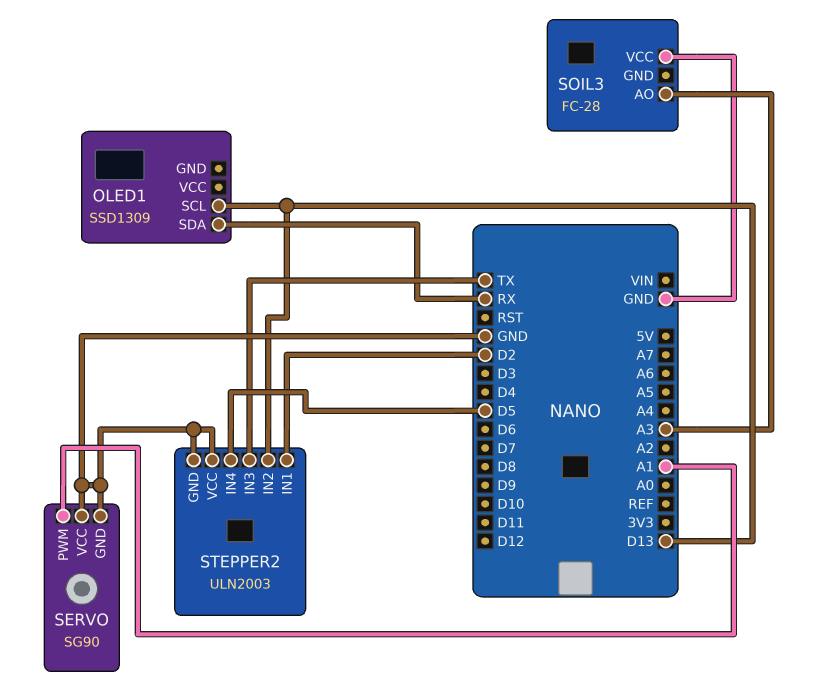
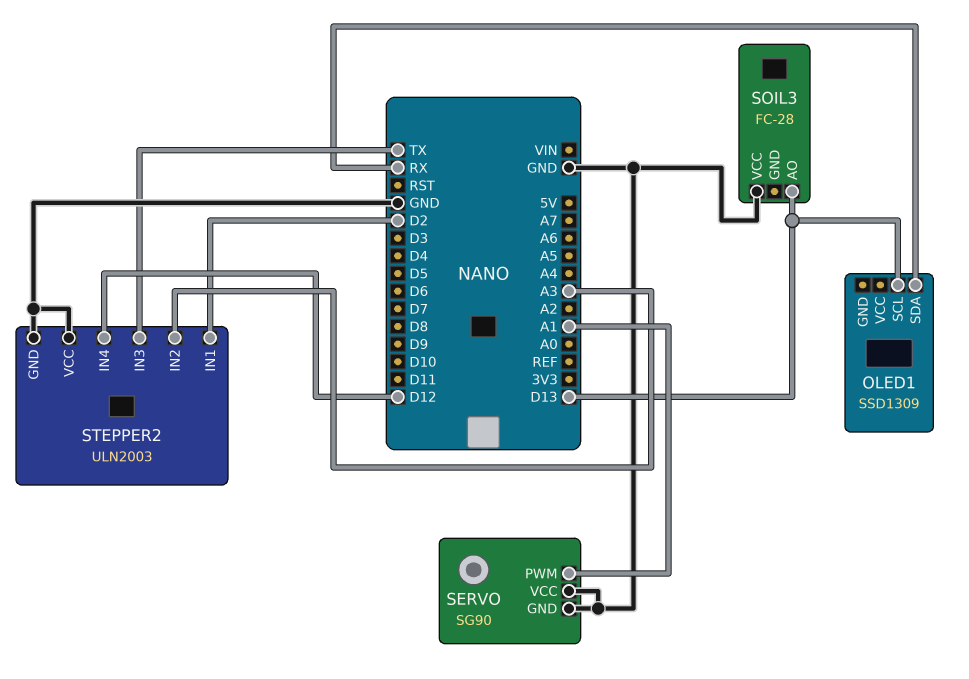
SOIL3 pin AO: A3 -> D13
STEPPER2 pin IN2: D13 -> A3
STEPPER2 pin IN4: D5 -> D12

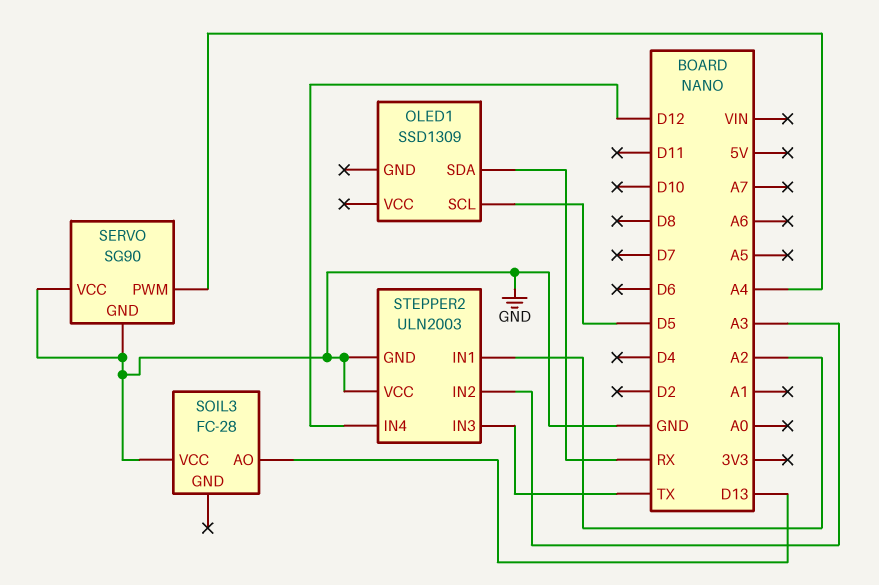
OLED1 pin SCL: D13 -> D5
SERVO pin PWM: A1 -> A4
STEPPER2 pin IN1: D2 -> A2

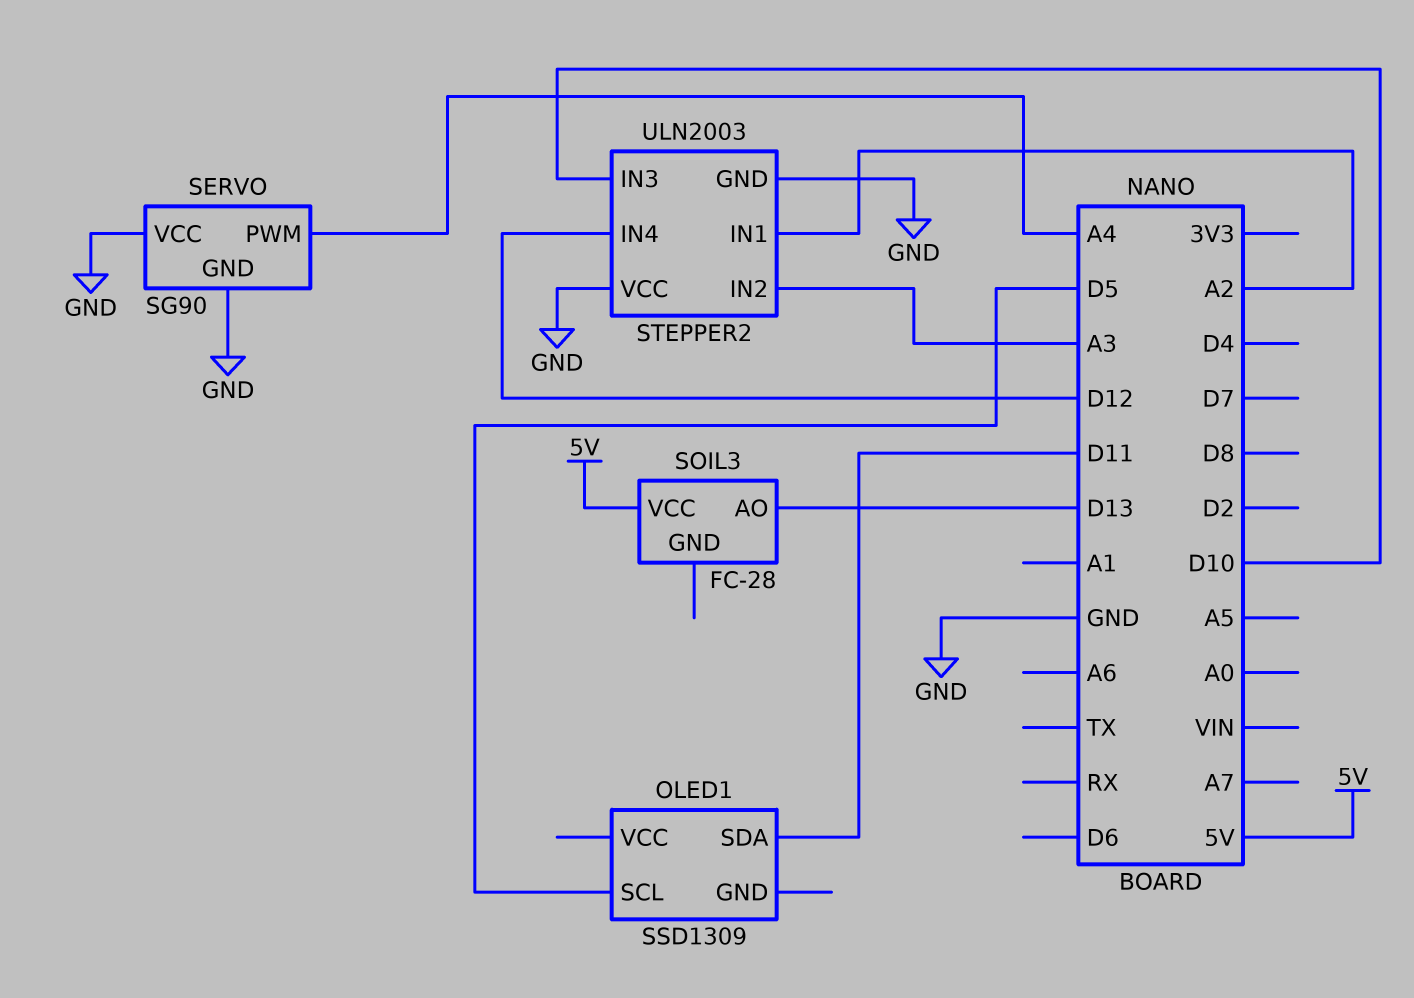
OLED1 pin SDA: RX -> D11
SOIL3 pin VCC: GND -> 5V
STEPPER2 pin IN3: TX -> D10

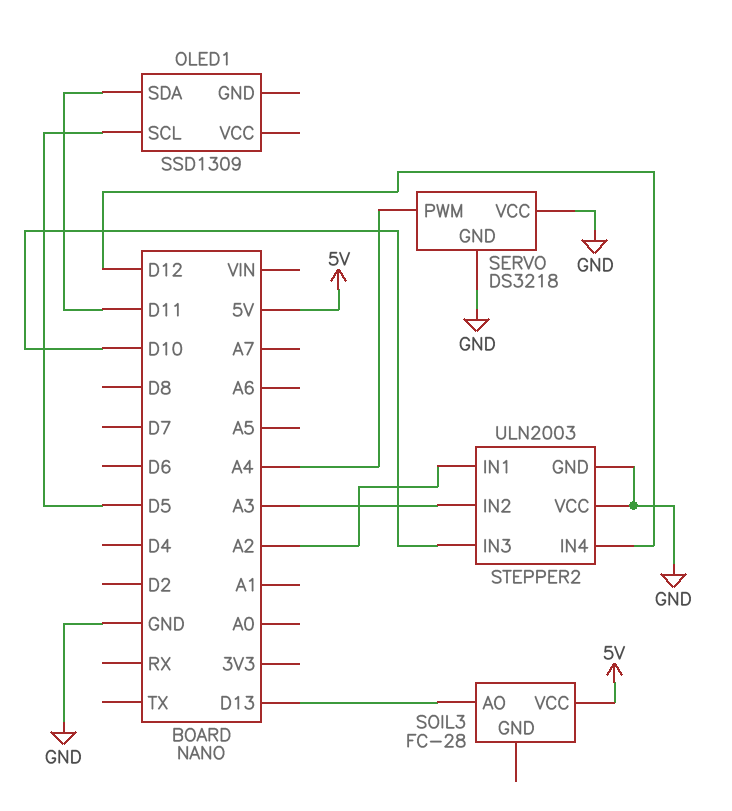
SERVO: SG90 -> DS3218

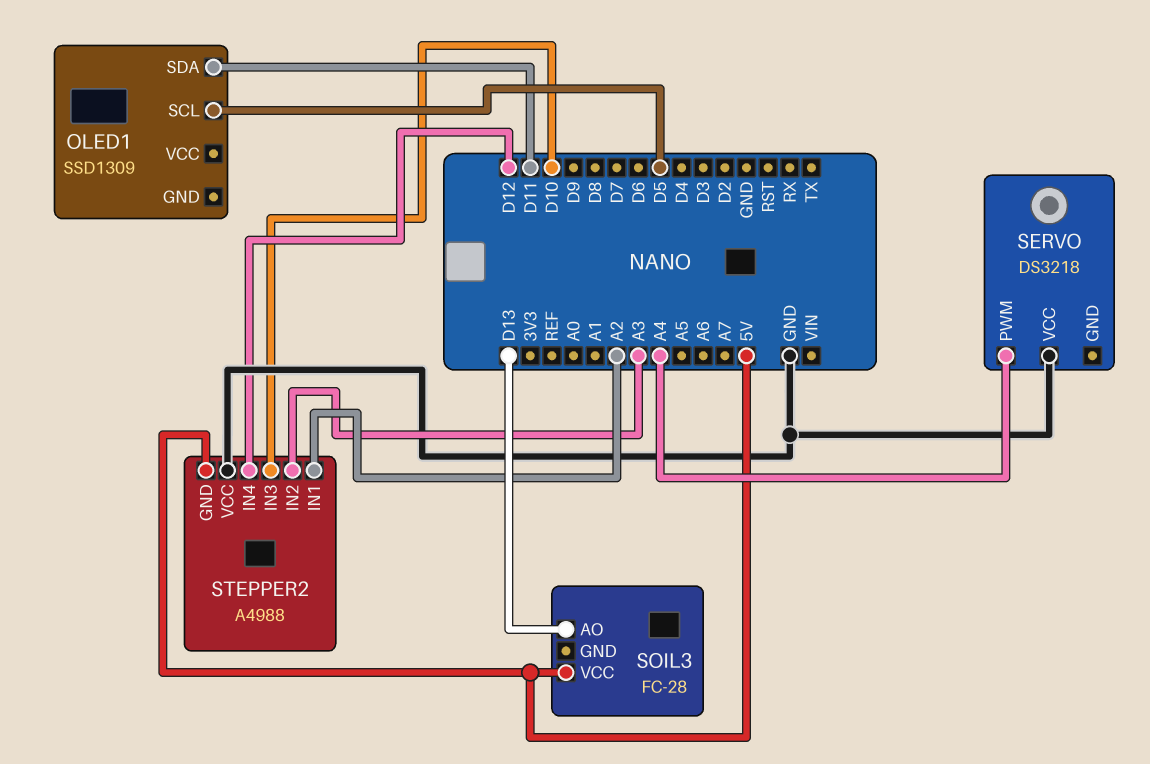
SERVO pin GND: GND -> none
STEPPER2: ULN2003 -> A4988
STEPPER2 pin GND: GND -> 5V

